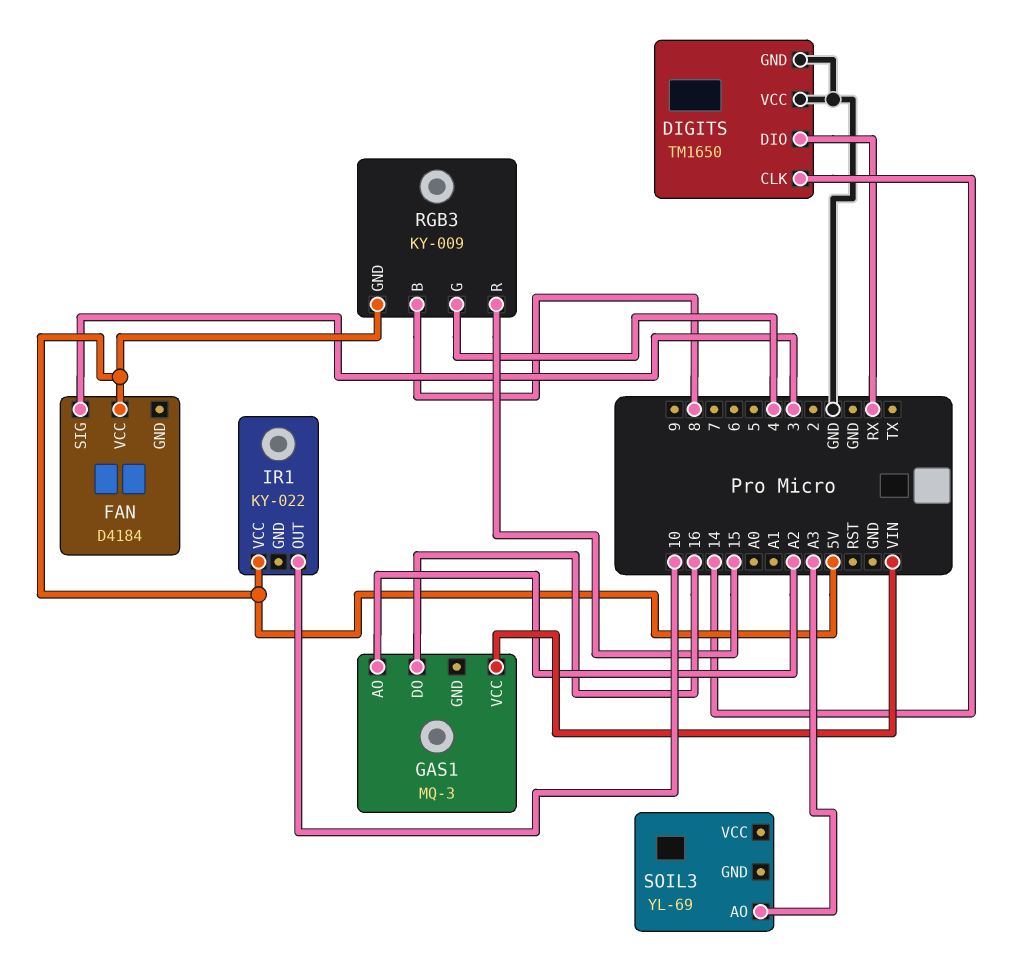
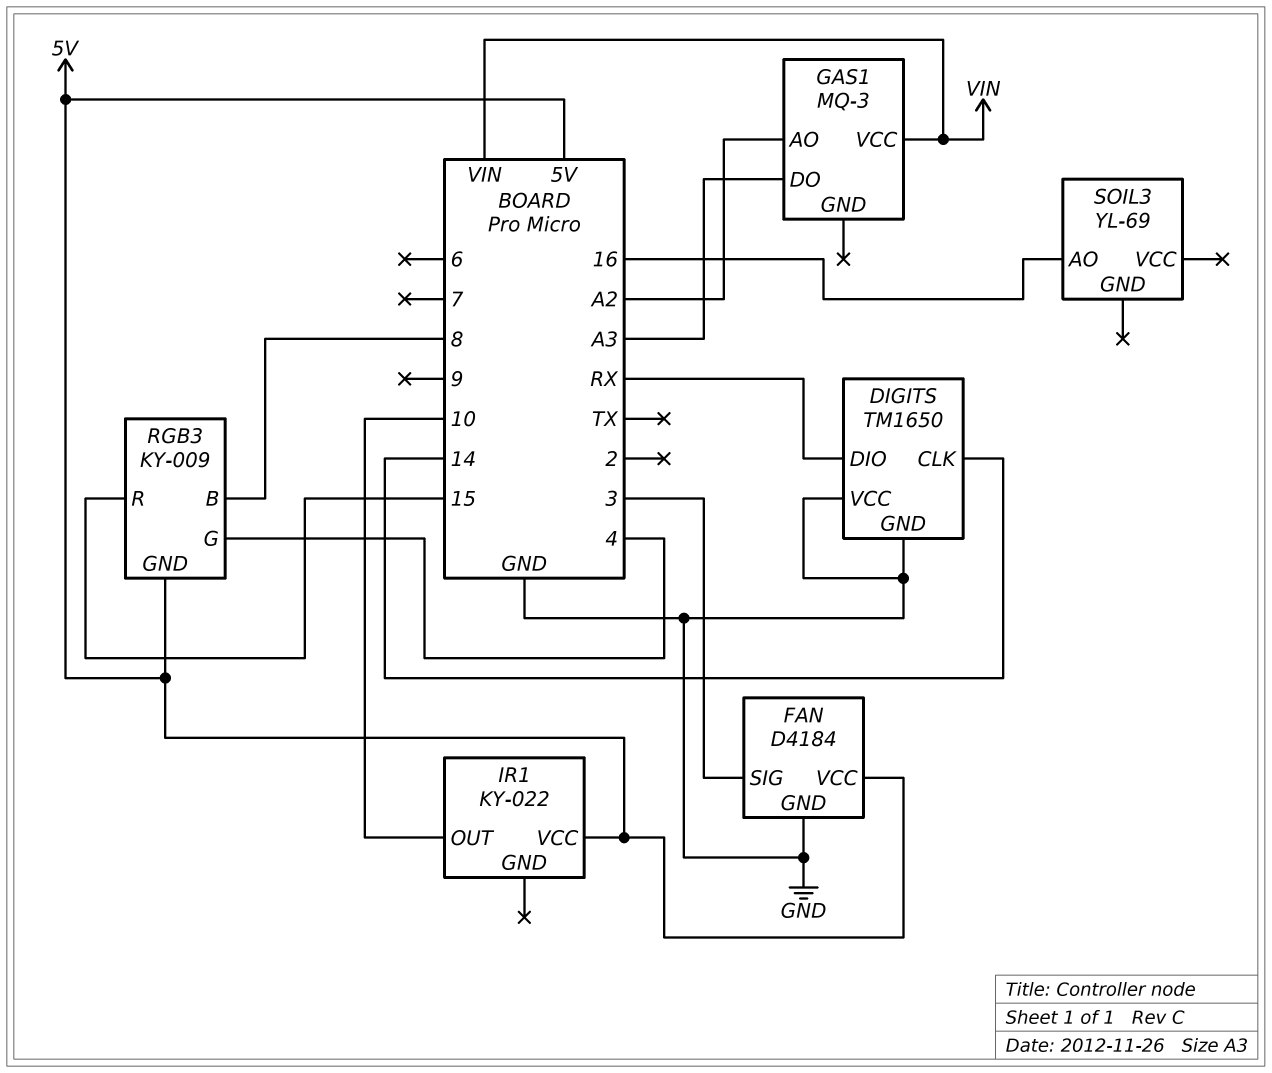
FAN pin GND: none -> GND
GAS1 pin DO: 16 -> A3
SOIL3 pin AO: A3 -> 16

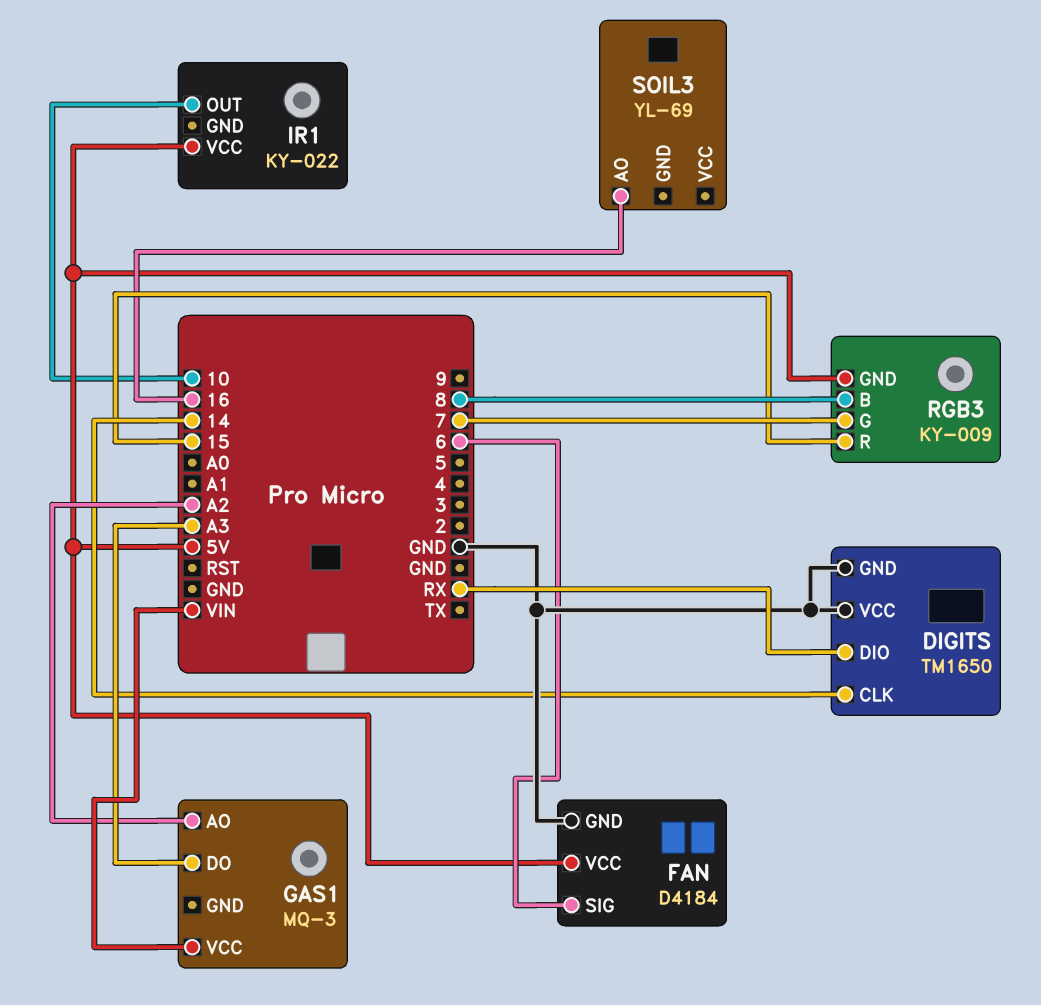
FAN pin SIG: 3 -> 6
RGB3 pin G: 4 -> 7

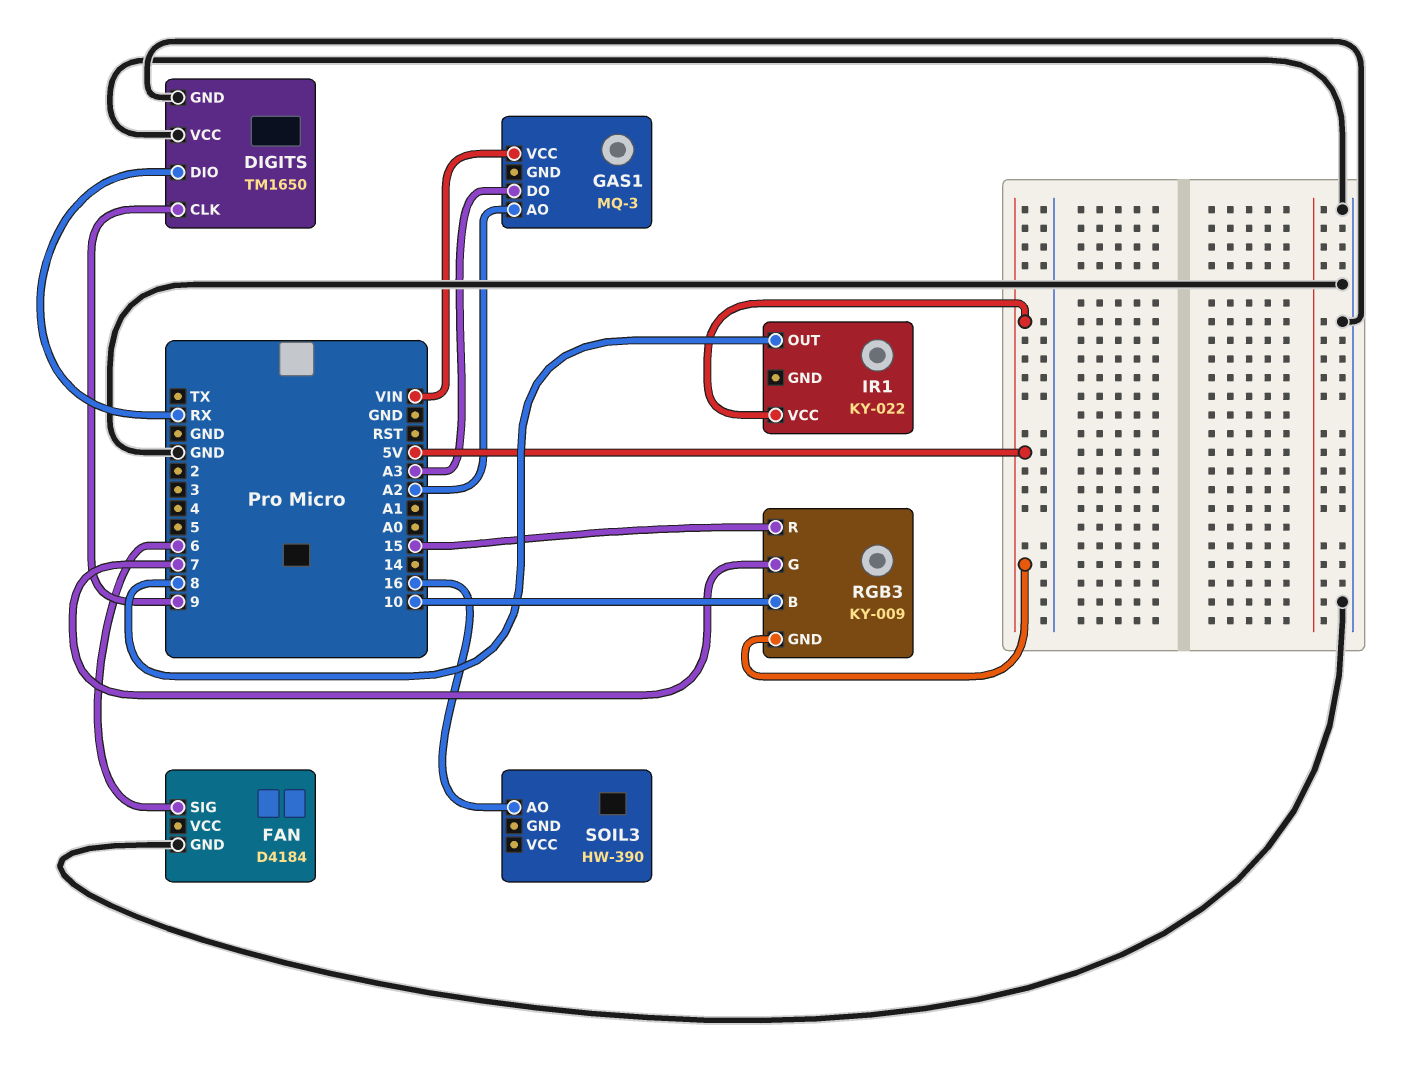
DIGITS pin CLK: 14 -> 9
FAN pin VCC: 5V -> none
IR1 pin OUT: 10 -> 8
RGB3 pin B: 8 -> 10
SOIL3: YL-69 -> HW-390

